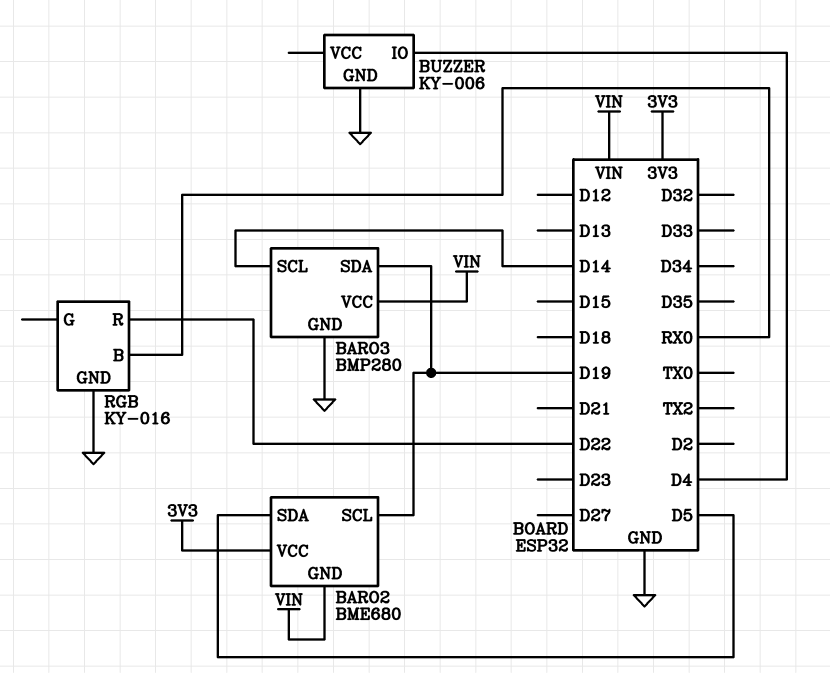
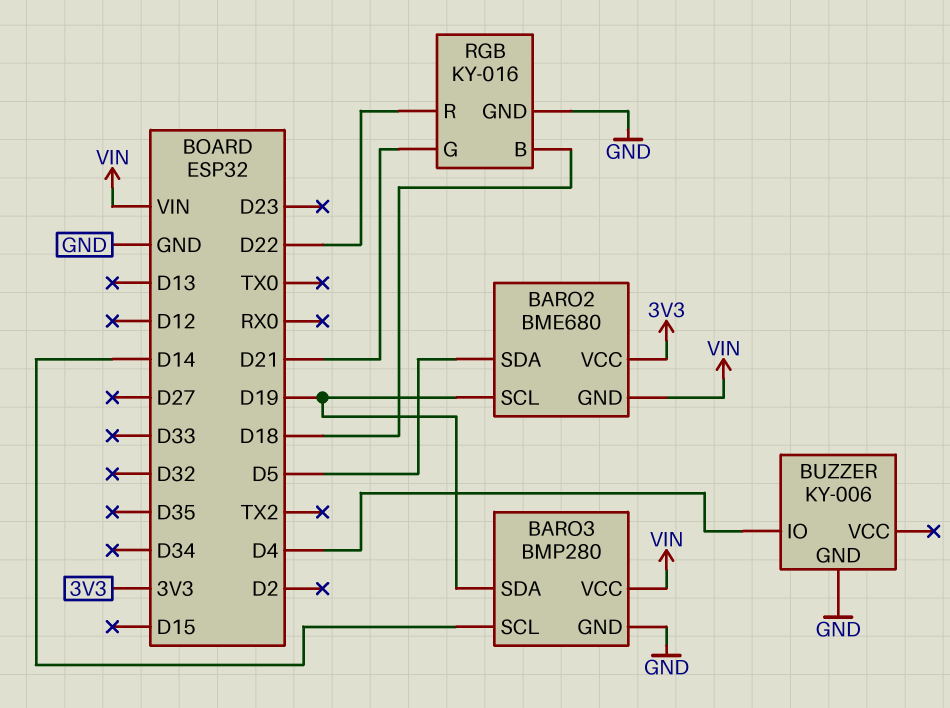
RGB pin B: RX0 -> D18
RGB pin G: none -> D21

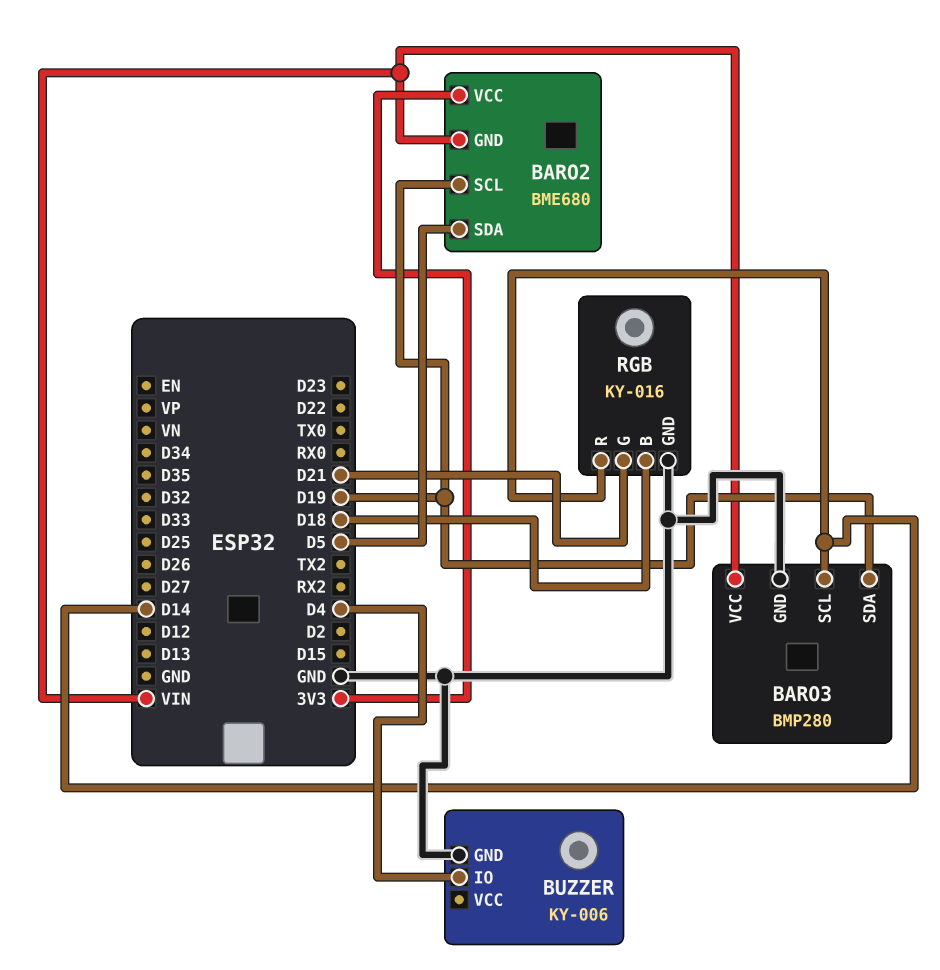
RGB pin R: D22 -> D14

